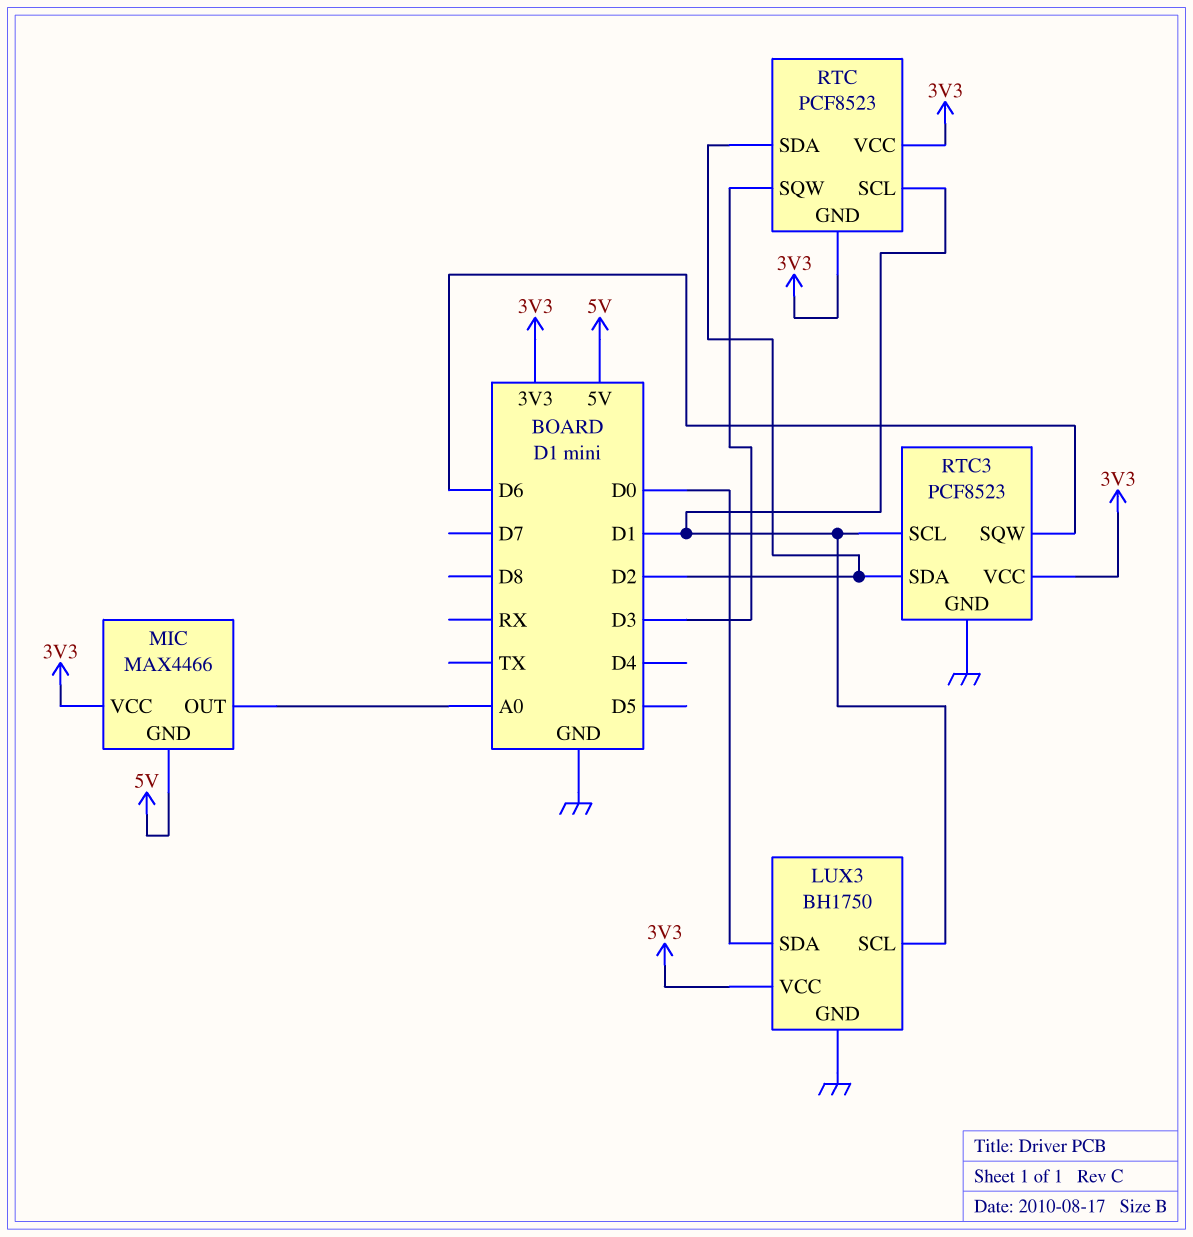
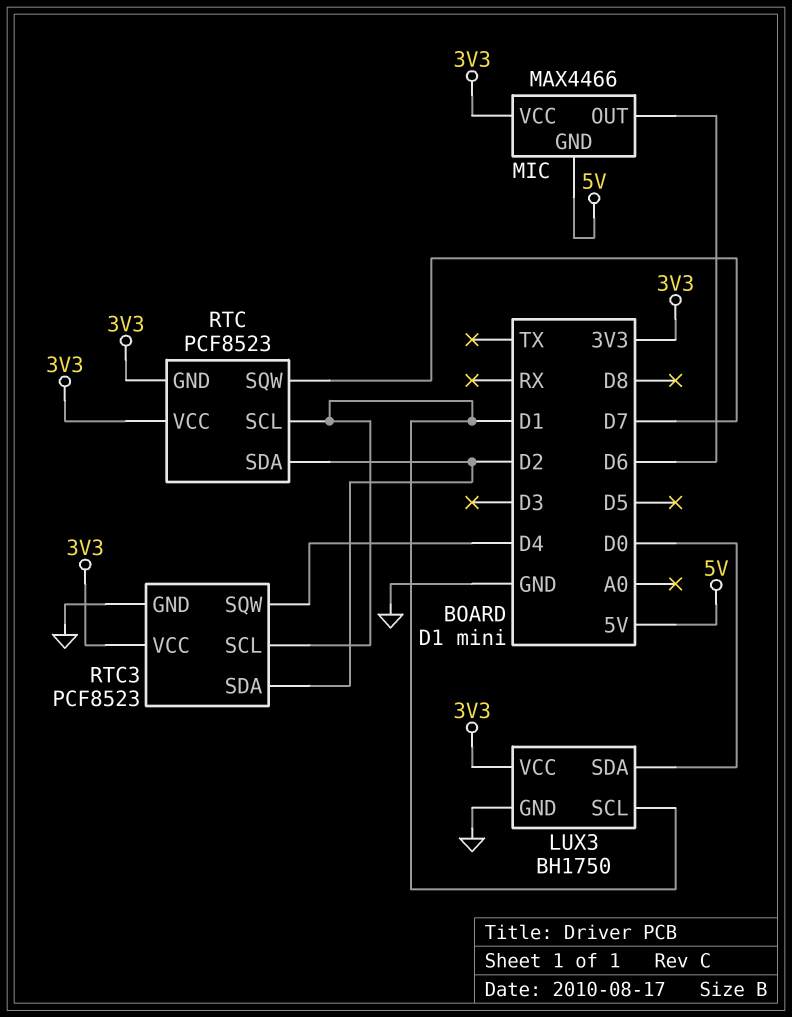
MIC pin OUT: A0 -> D6
RTC pin SQW: D3 -> D7
RTC3 pin SQW: D6 -> D4

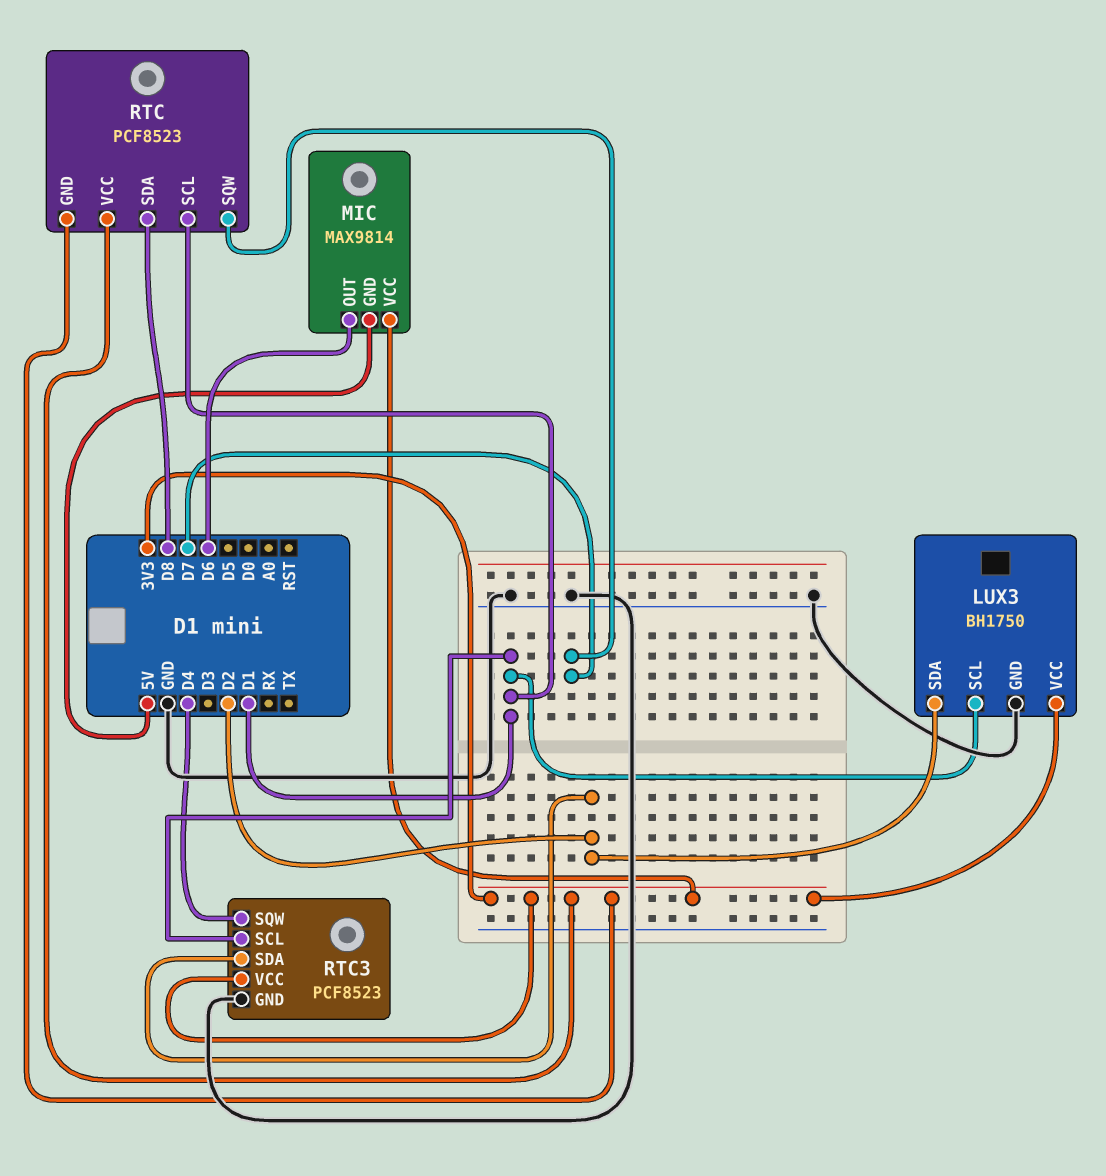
LUX3 pin SDA: D0 -> D2
MIC: MAX4466 -> MAX9814
RTC pin SDA: D2 -> D8

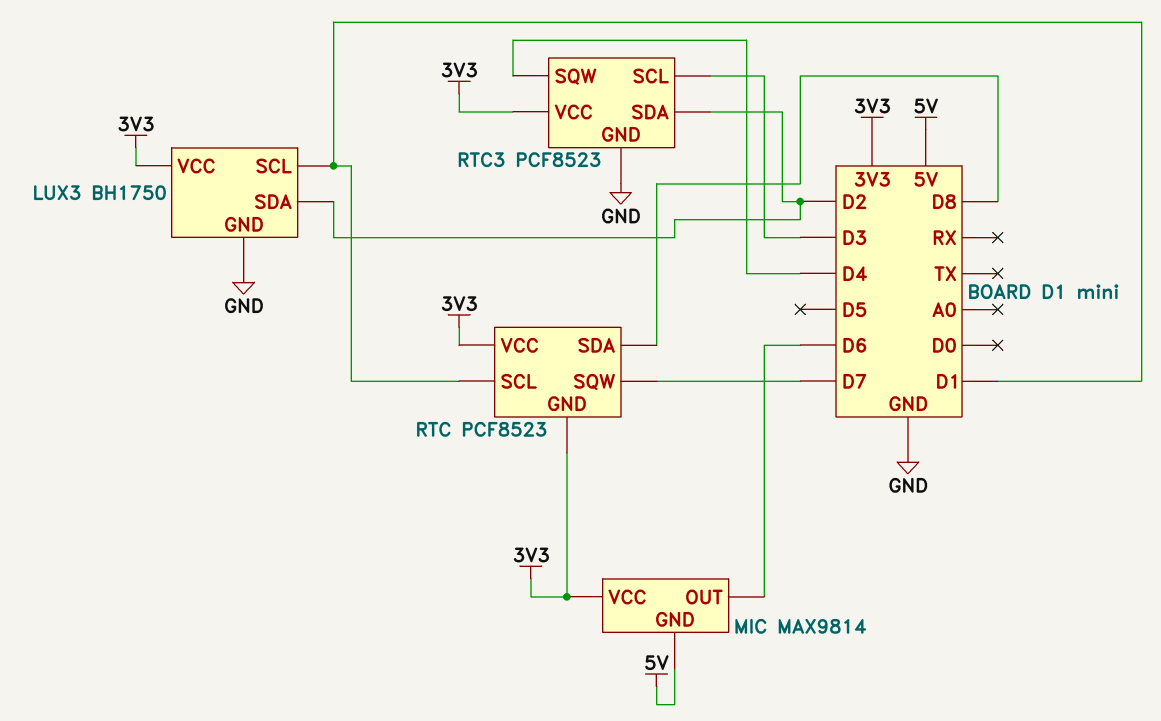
RTC3 pin SCL: D1 -> D3

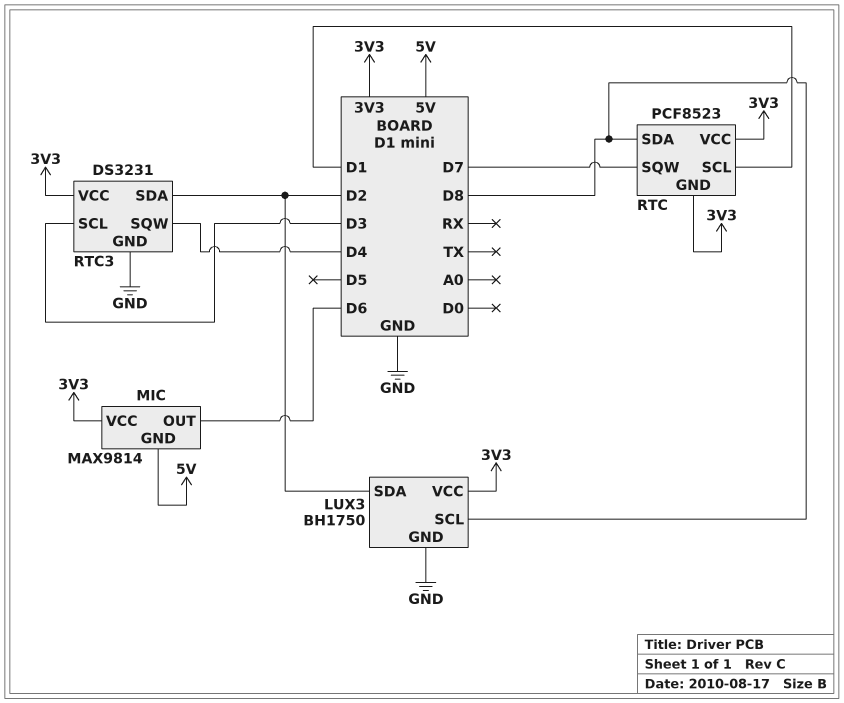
LUX3 pin SCL: D1 -> D8
RTC3: PCF8523 -> DS3231

